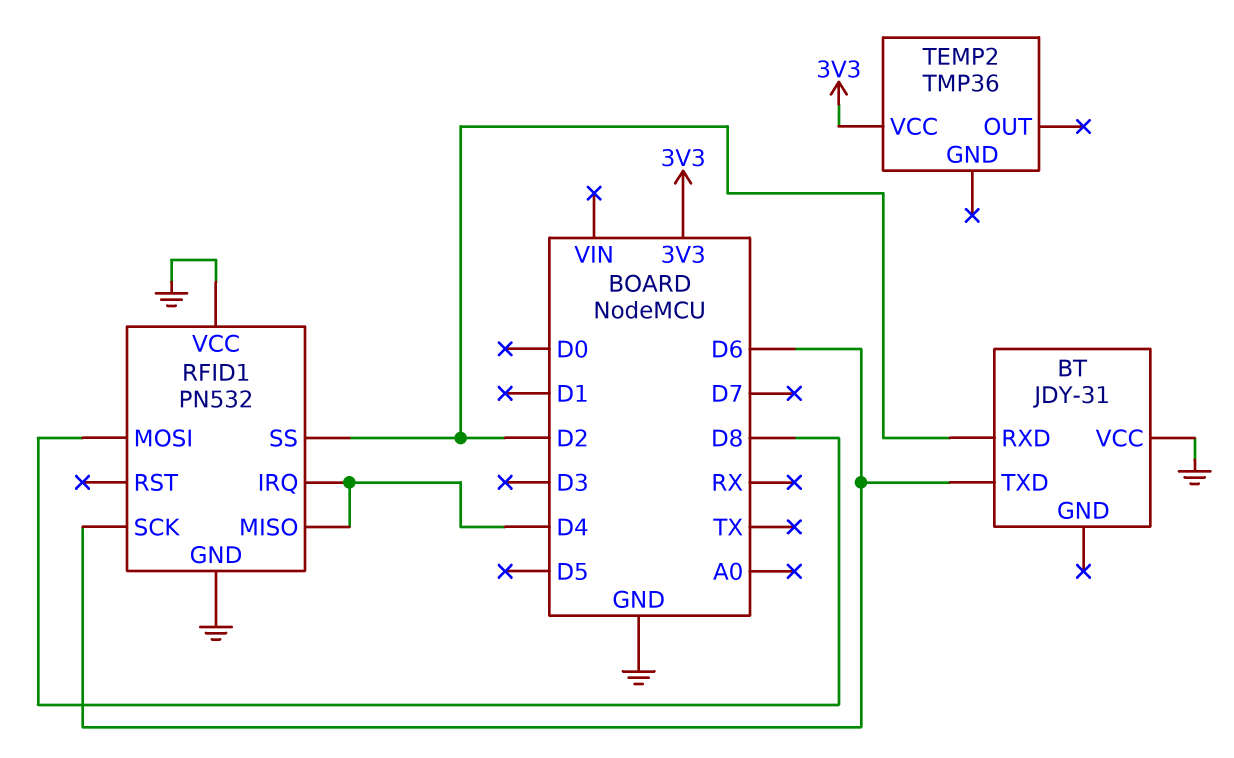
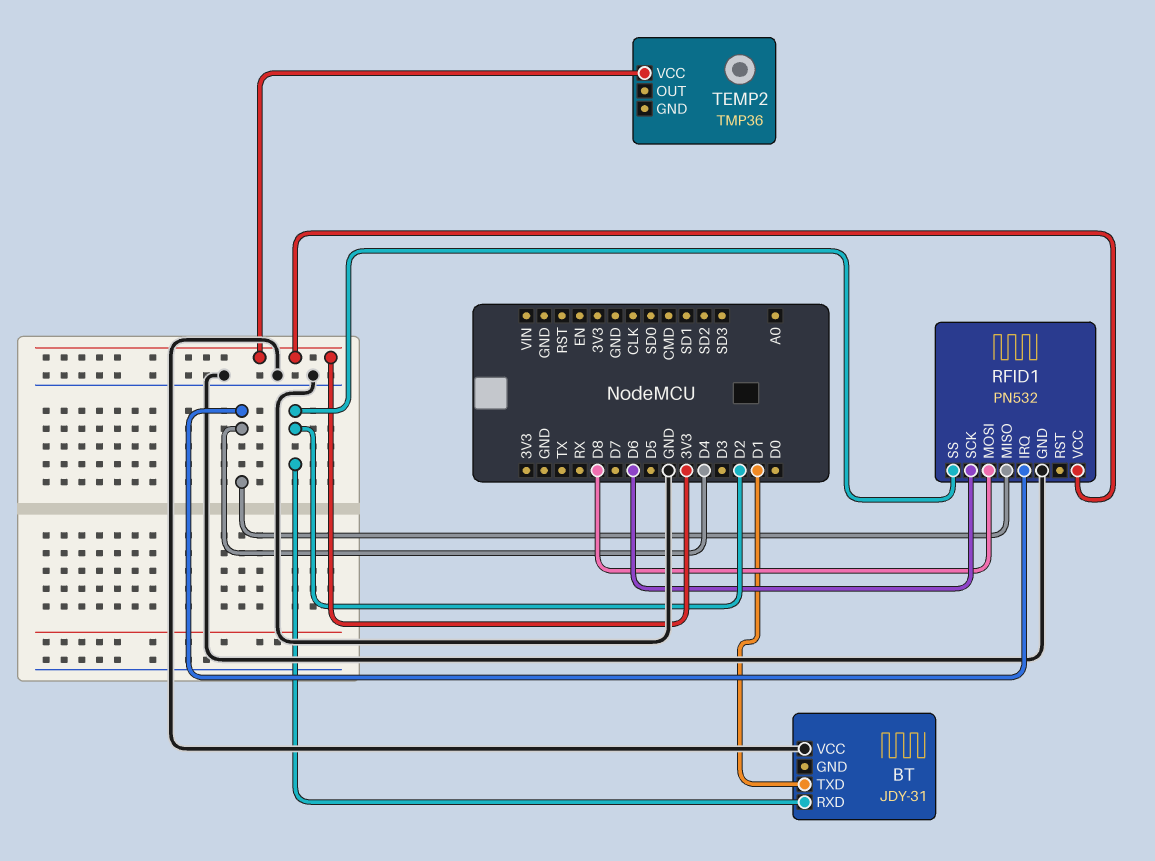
BT pin TXD: D6 -> D1
RFID1 pin VCC: GND -> 3V3

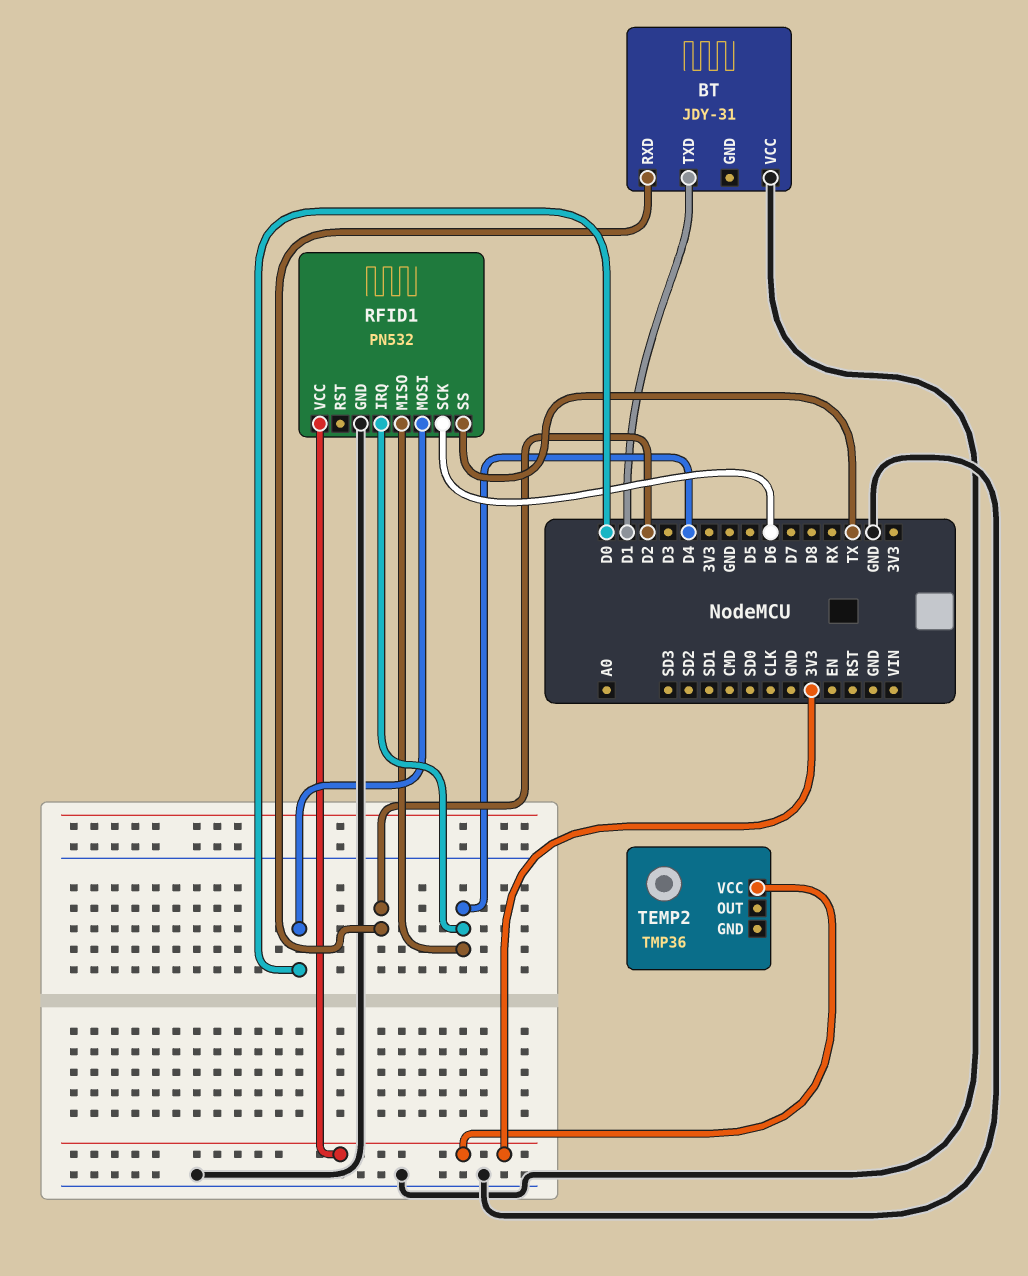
RFID1 pin MOSI: D8 -> D0
RFID1 pin SS: D2 -> TX

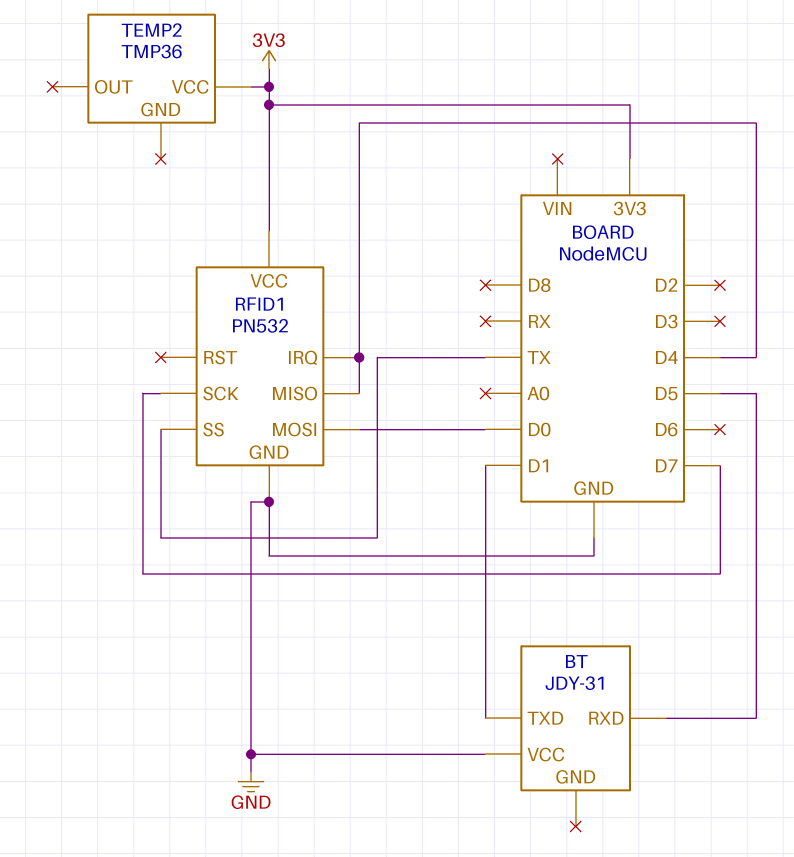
BT pin RXD: D2 -> D5
RFID1 pin SCK: D6 -> D7

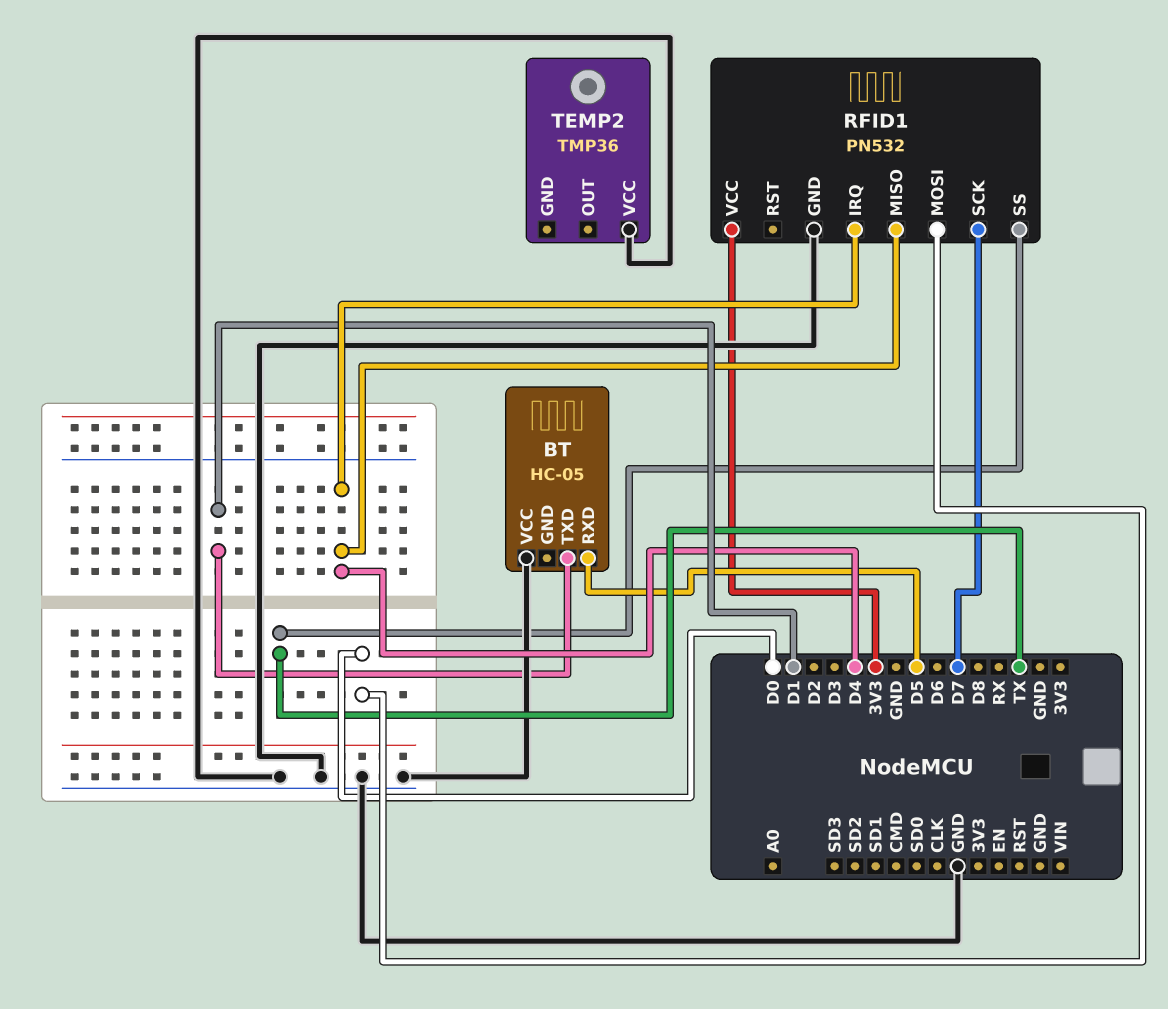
BT: JDY-31 -> HC-05
TEMP2 pin VCC: 3V3 -> GND

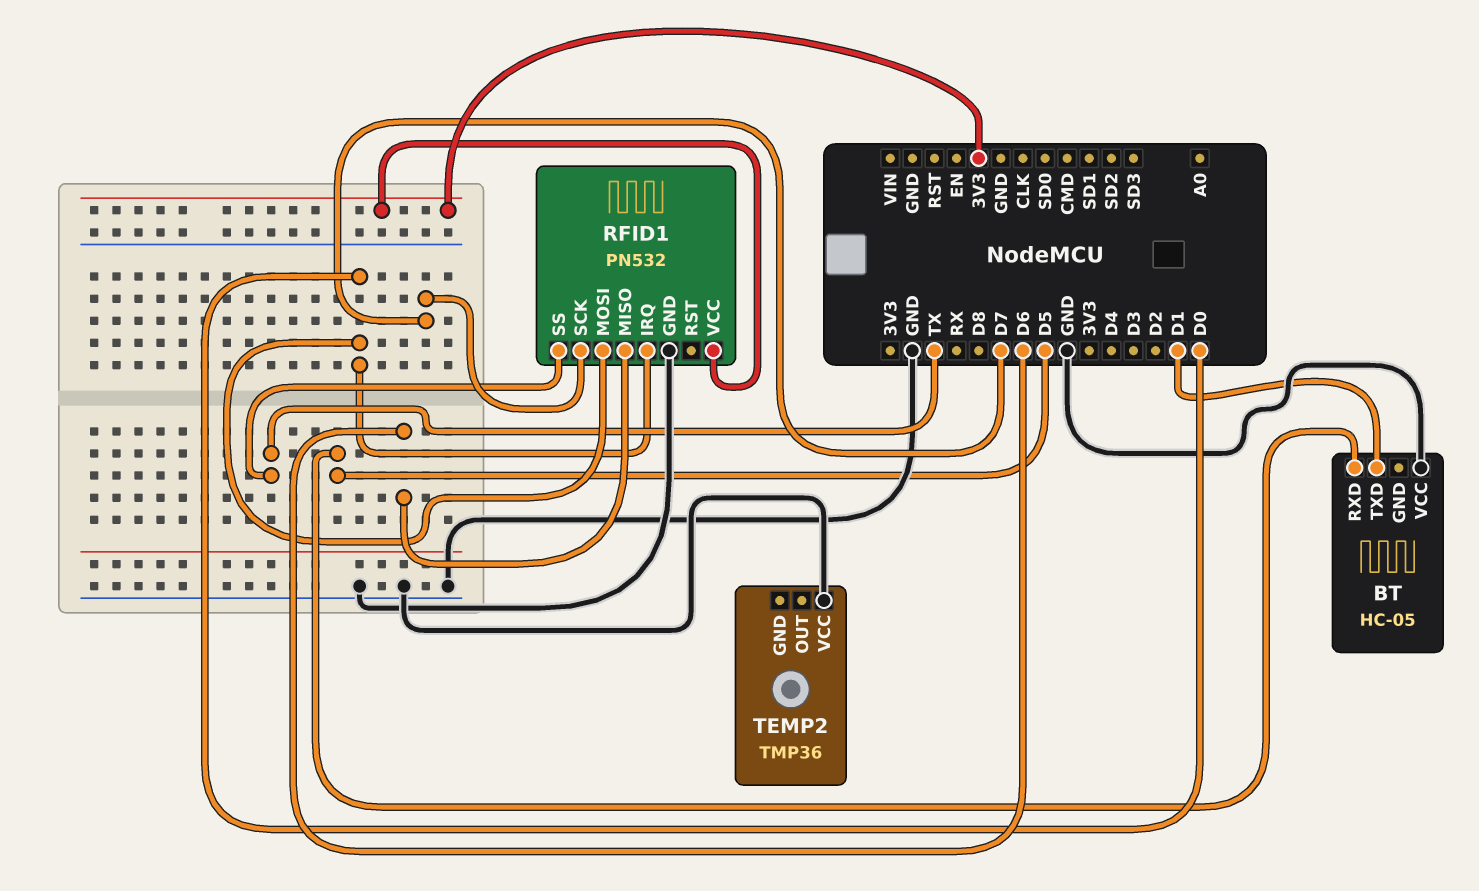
RFID1 pin IRQ: D4 -> D0
RFID1 pin MISO: D4 -> D6

